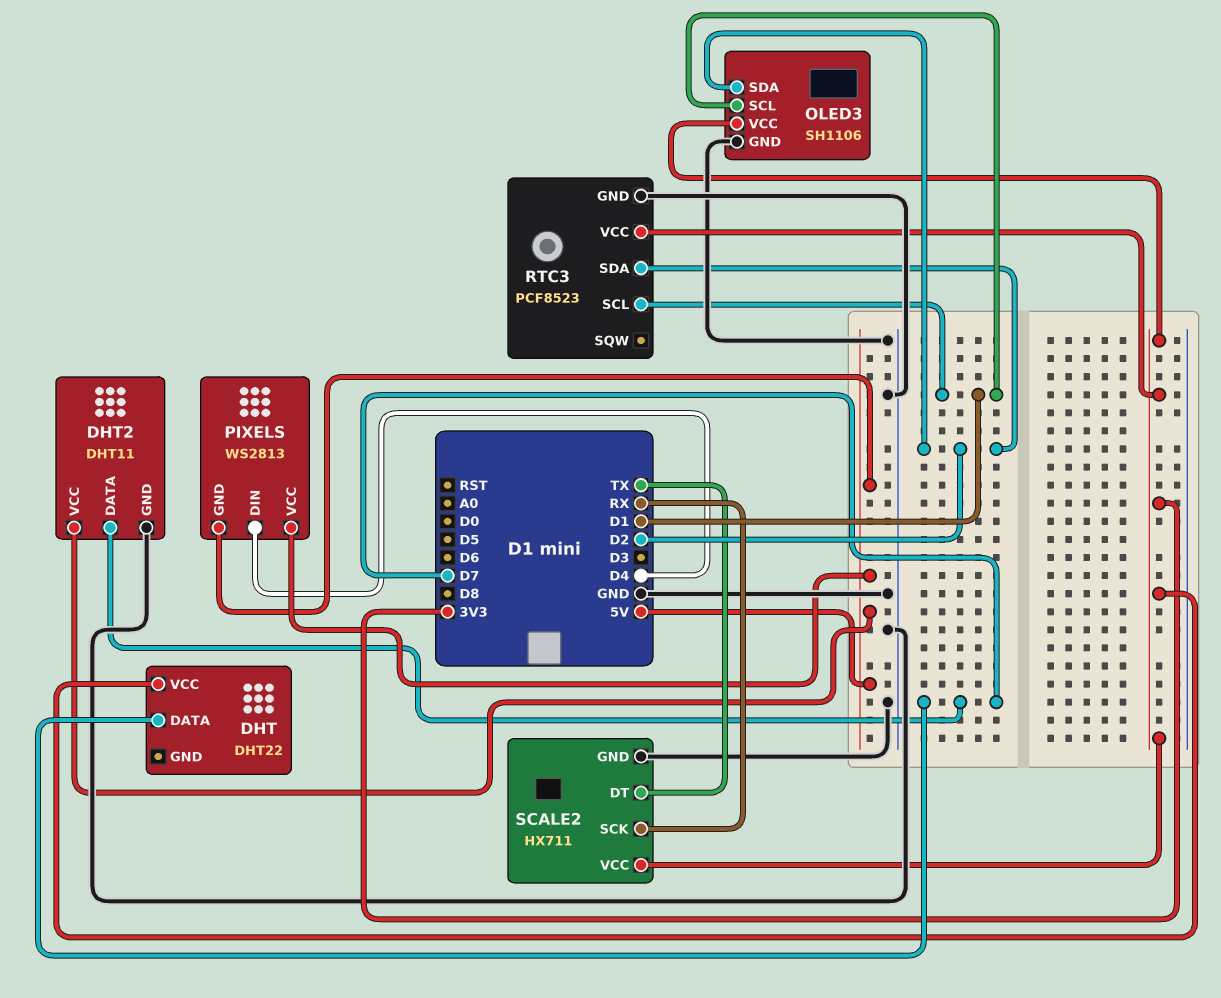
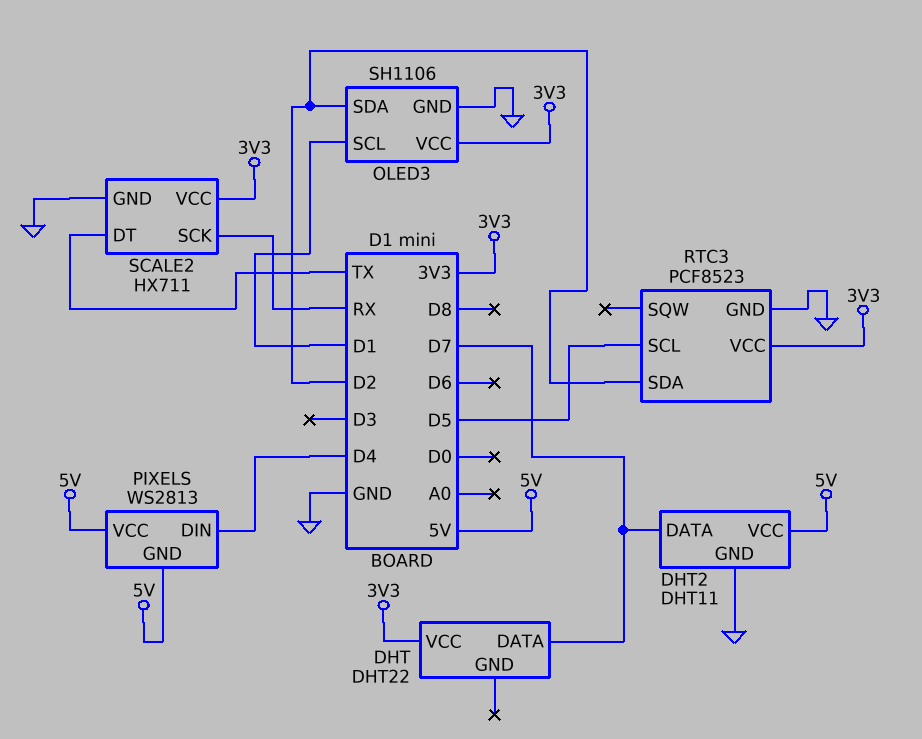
RTC3 pin SCL: D1 -> D5

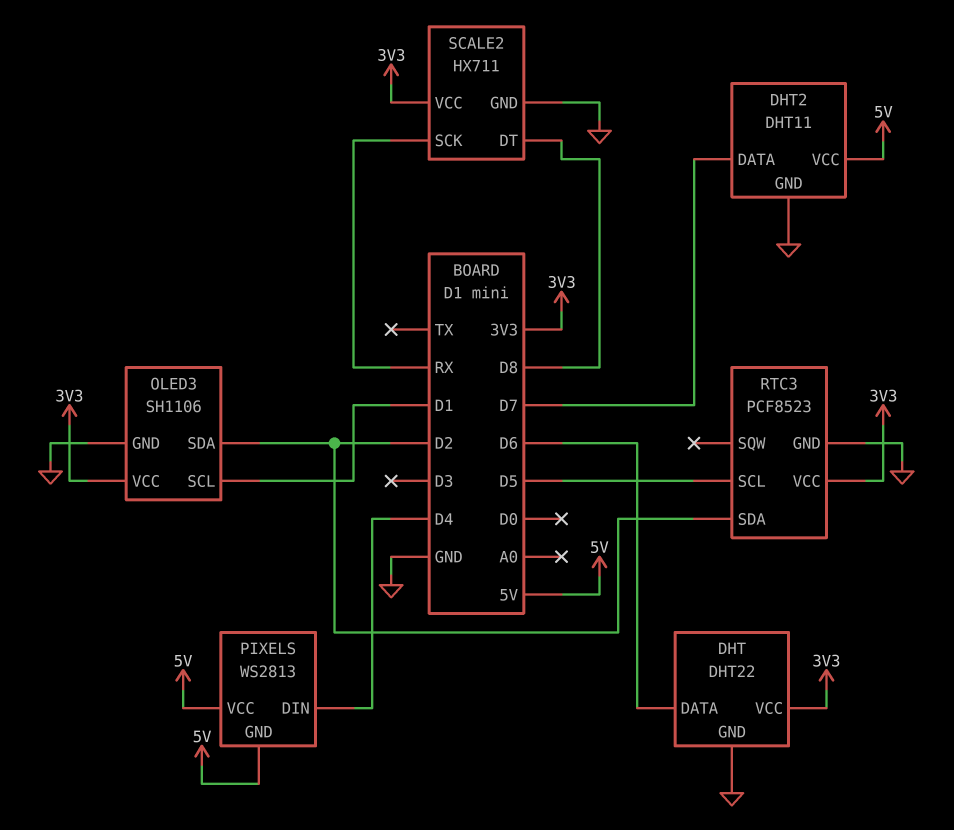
DHT pin DATA: D7 -> D6
DHT pin GND: none -> GND
SCALE2 pin DT: TX -> D8

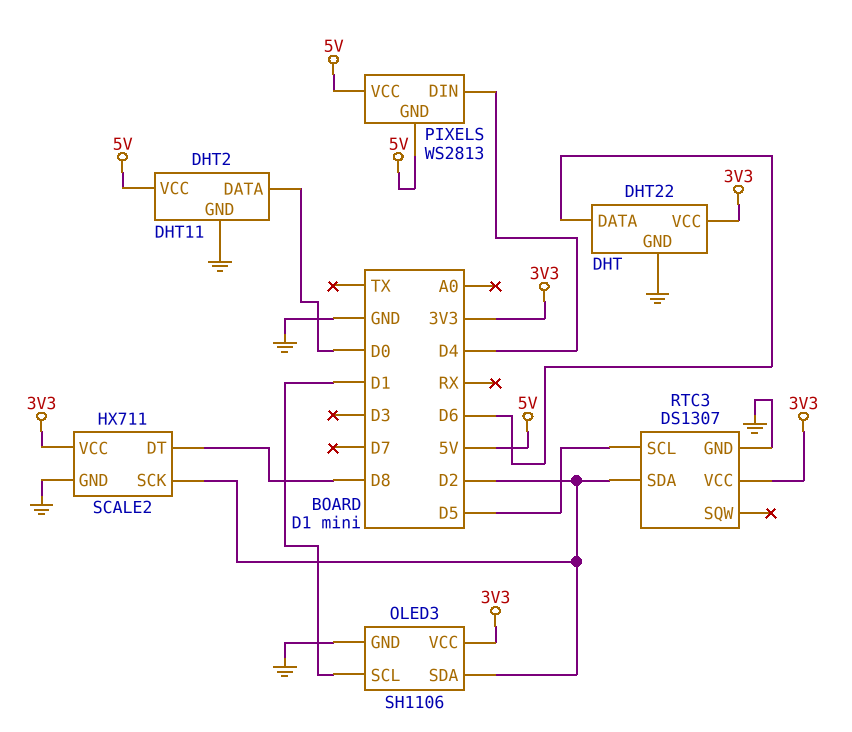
DHT2 pin DATA: D7 -> D0
RTC3: PCF8523 -> DS1307
SCALE2 pin SCK: RX -> D2

